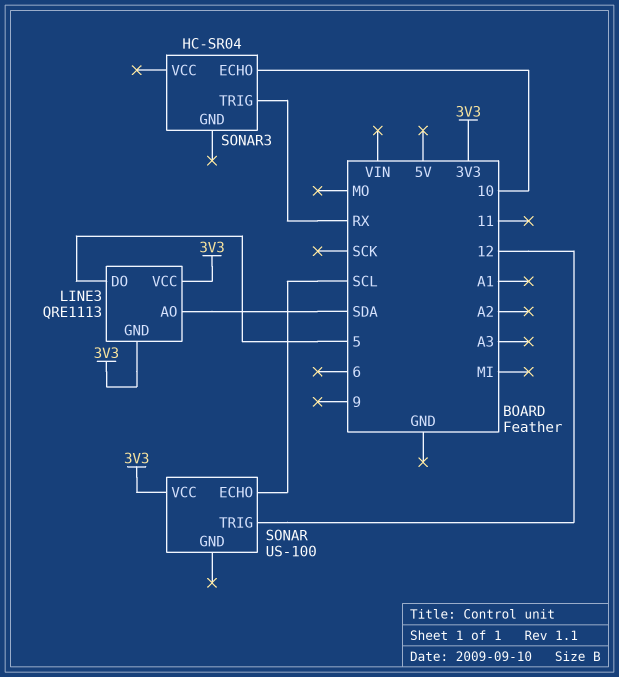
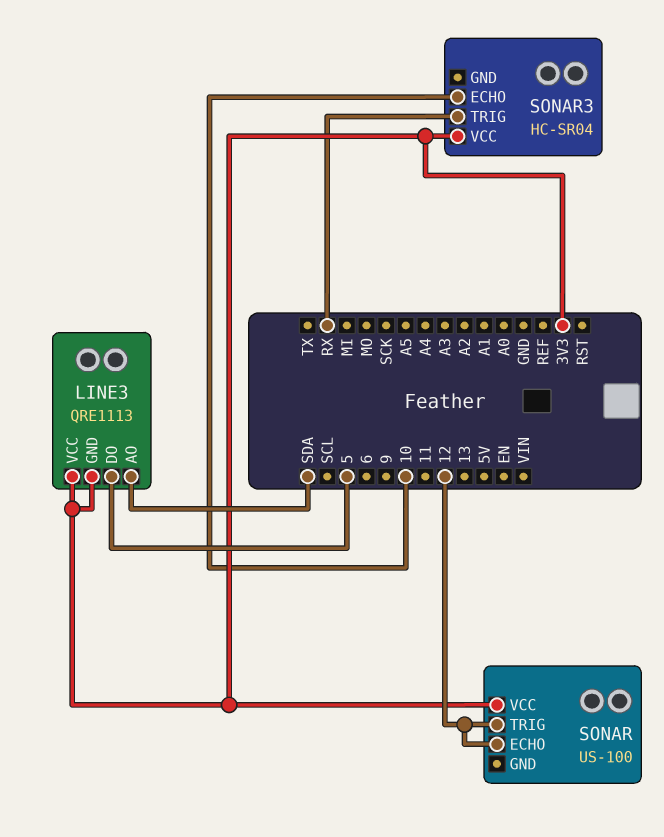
SONAR pin ECHO: SCL -> 12
SONAR3 pin VCC: none -> 3V3

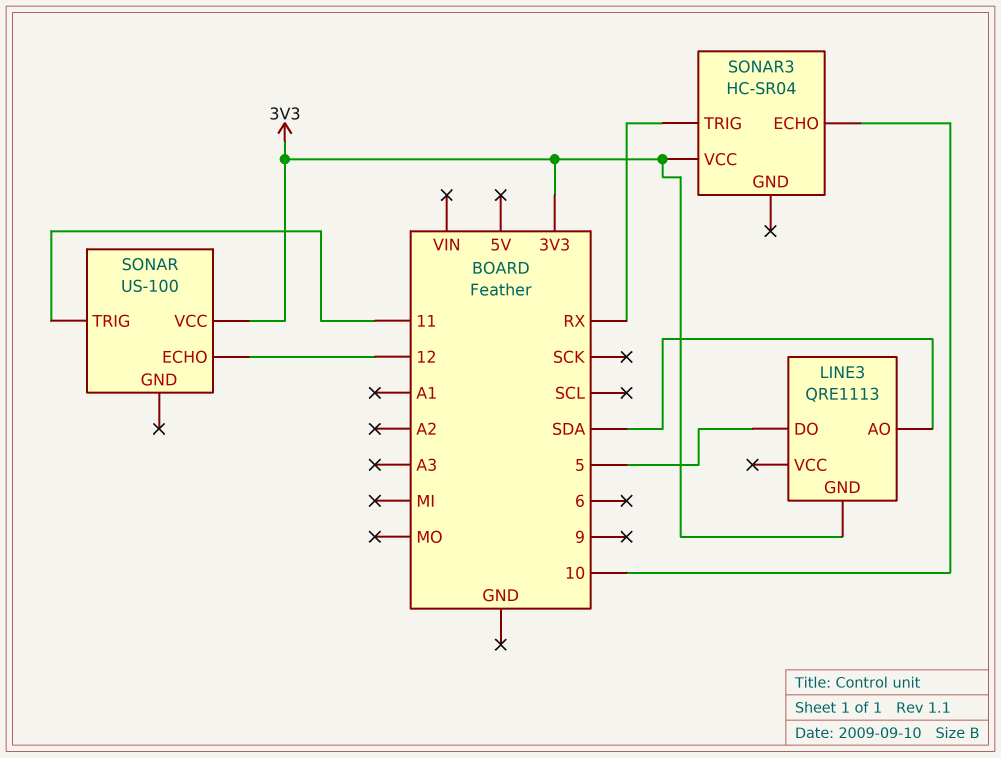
LINE3 pin VCC: 3V3 -> none
SONAR pin TRIG: 12 -> 11

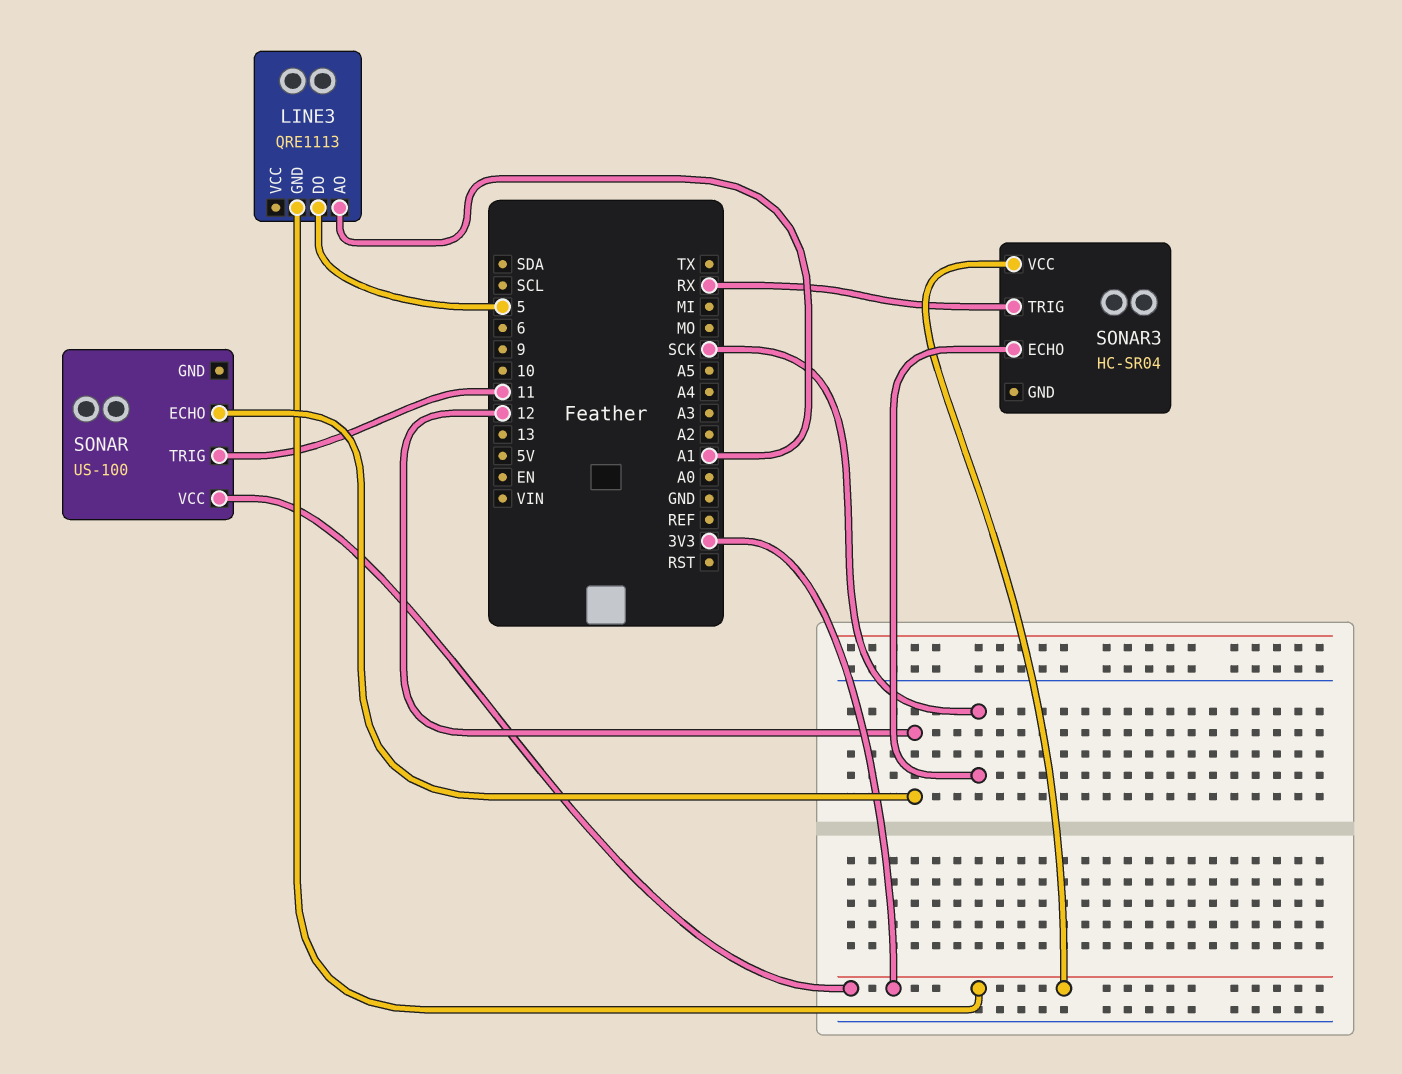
LINE3 pin AO: SDA -> A1
SONAR3 pin ECHO: 10 -> SCK

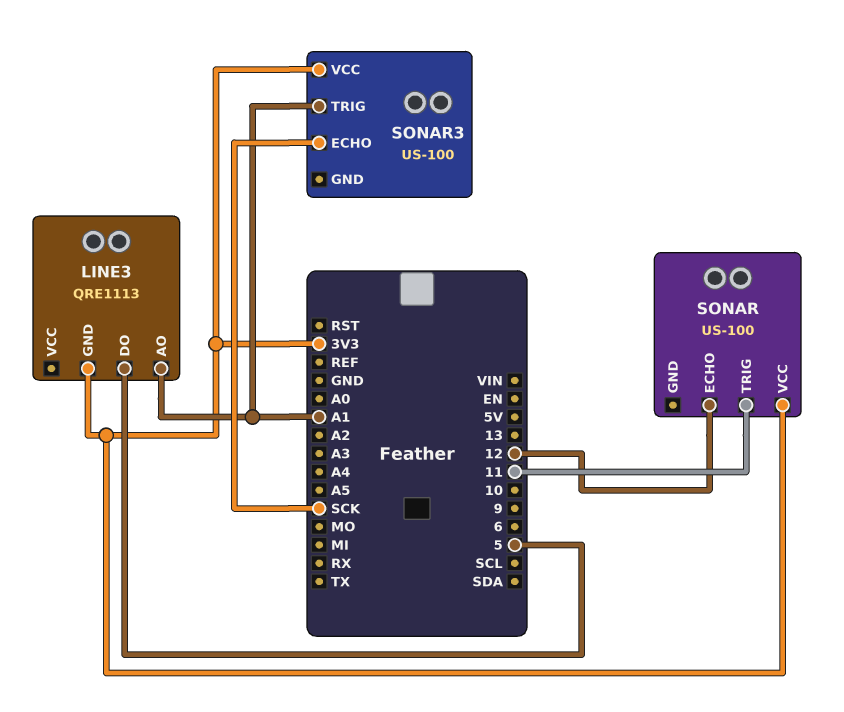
SONAR3: HC-SR04 -> US-100
SONAR3 pin TRIG: RX -> A1

